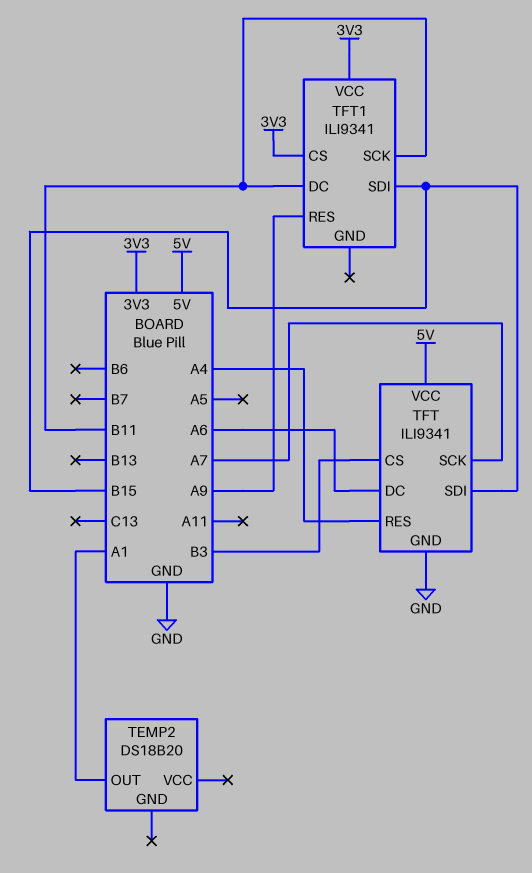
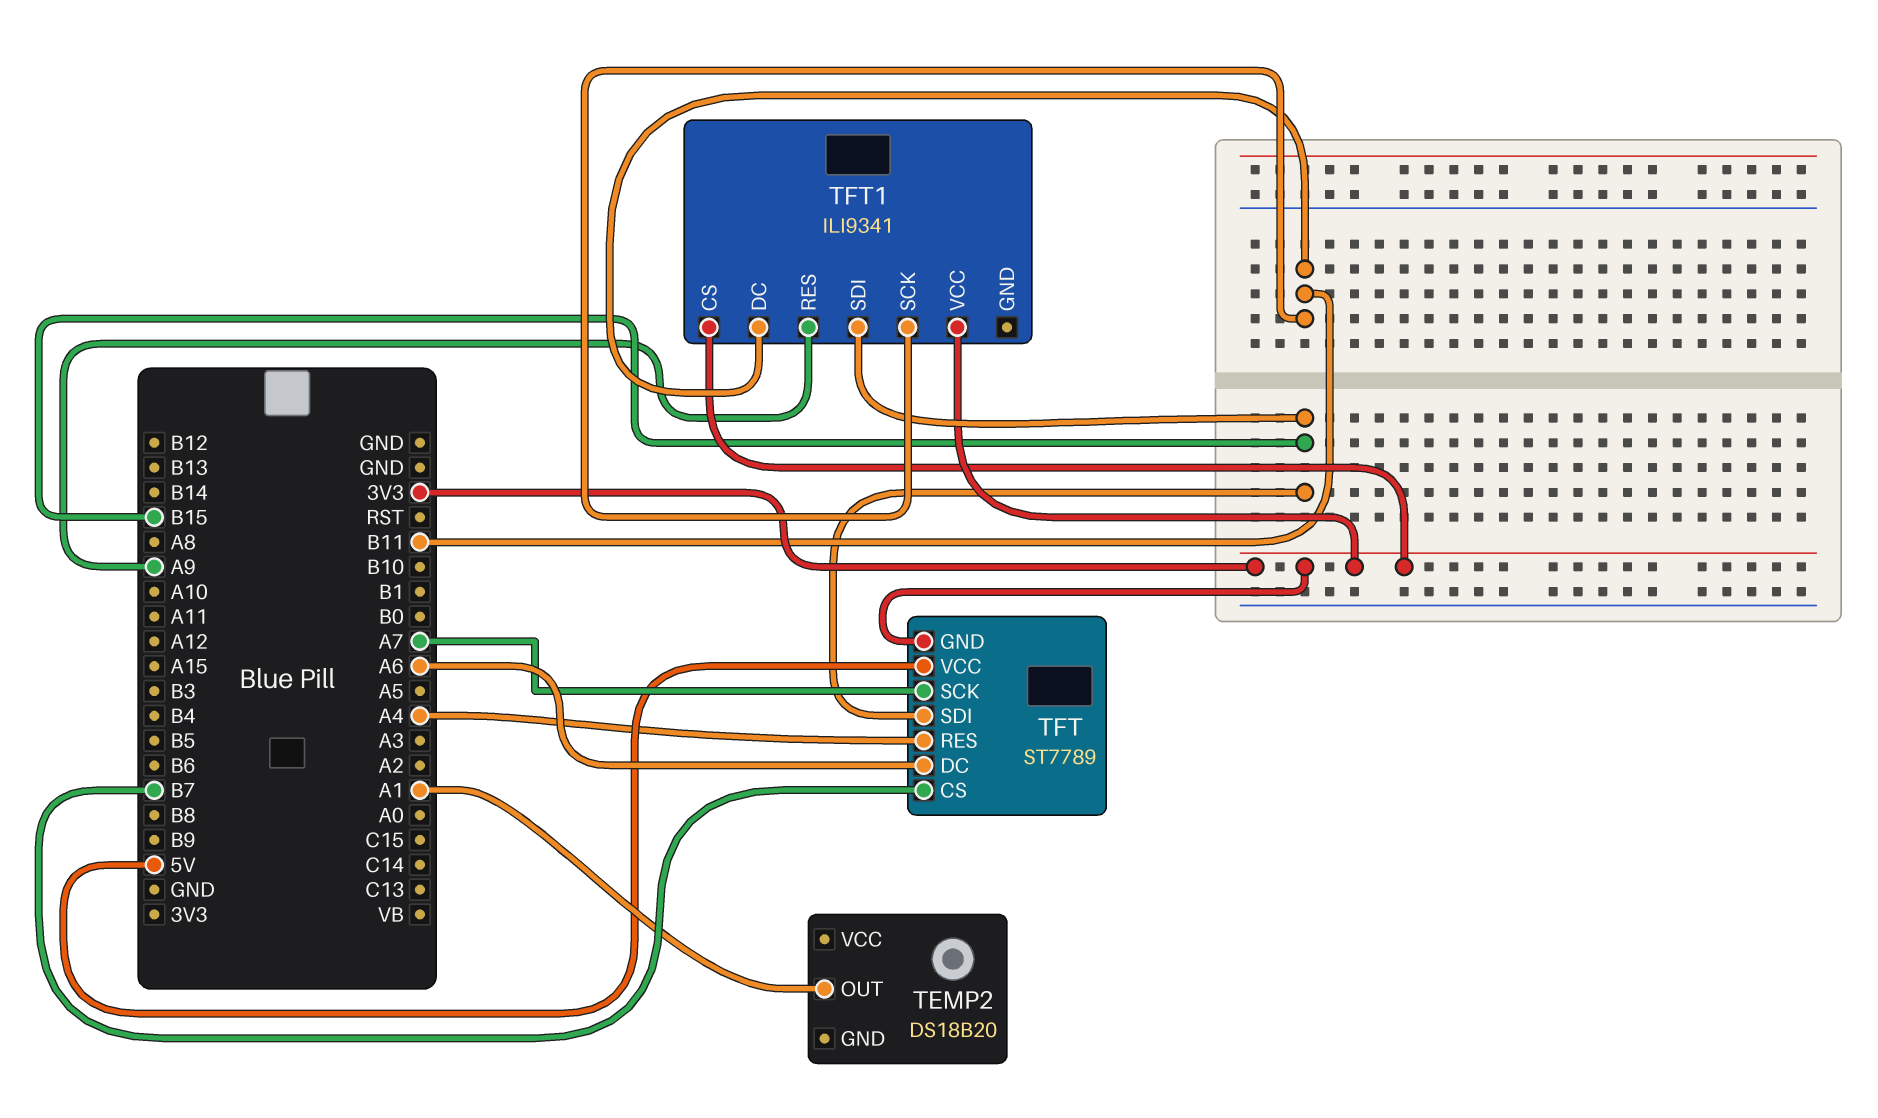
TFT: ILI9341 -> ST7789
TFT pin CS: B3 -> B7
TFT pin GND: GND -> 3V3

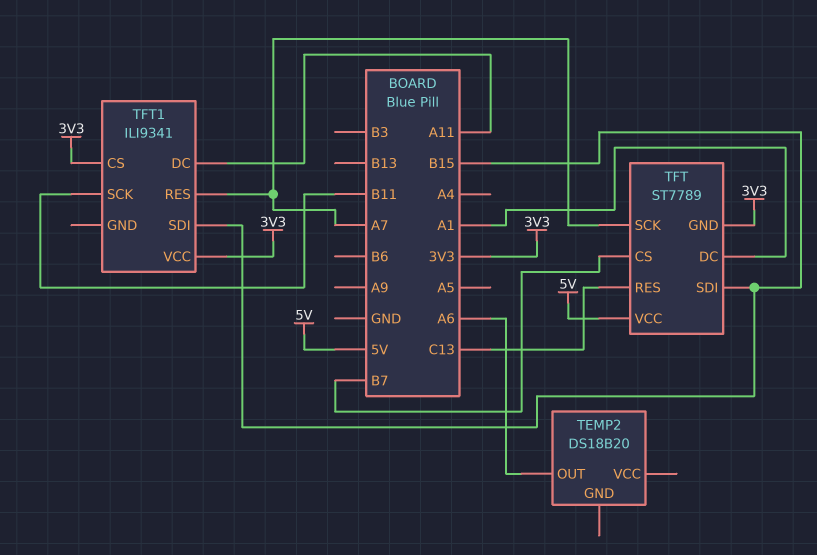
TEMP2 pin OUT: A1 -> A6
TFT pin DC: A6 -> A1
TFT pin RES: A4 -> C13
TFT1 pin DC: B11 -> A11
TFT1 pin RES: A9 -> A7

